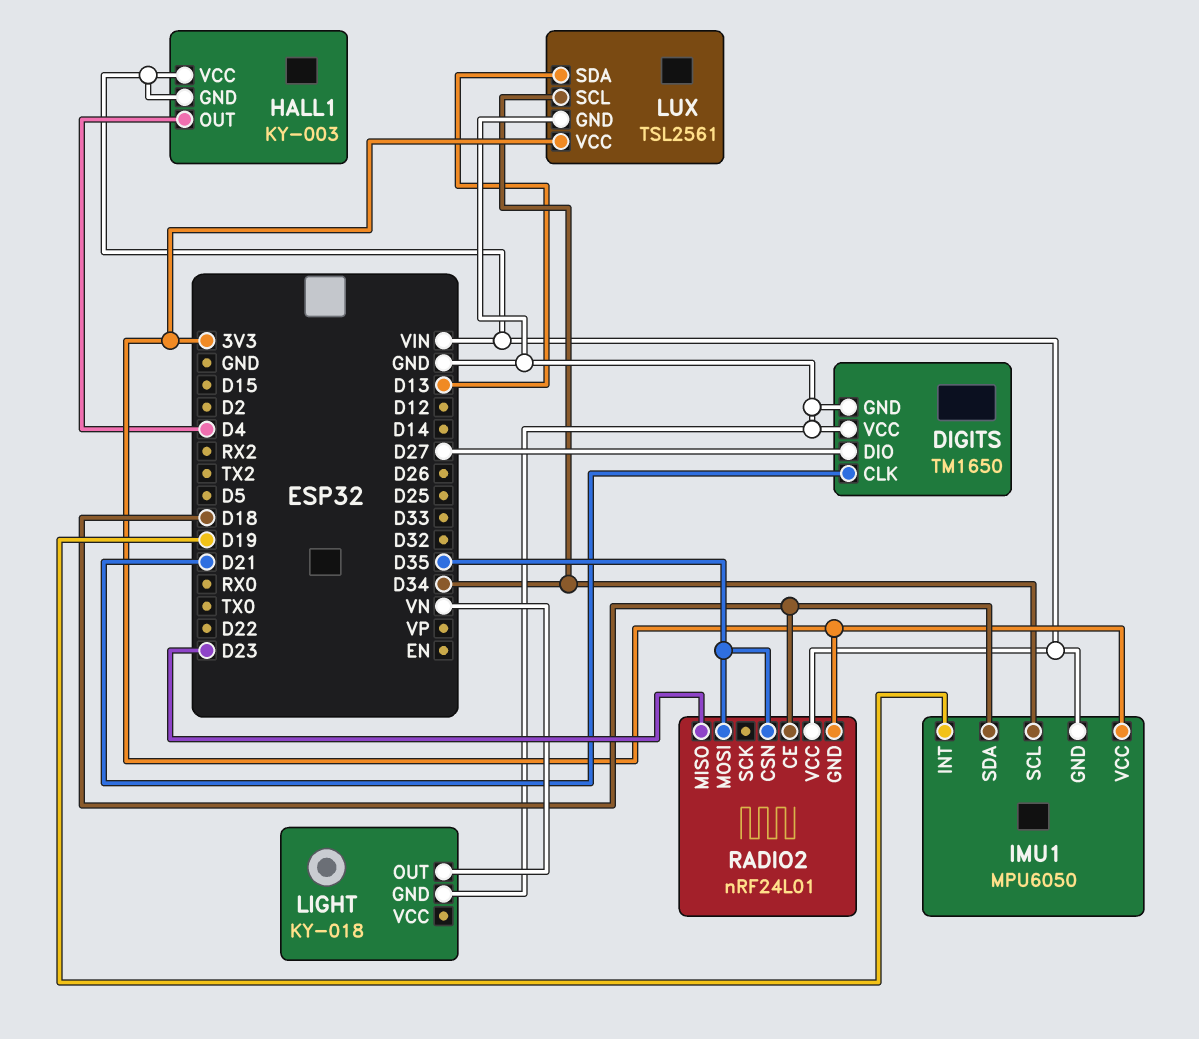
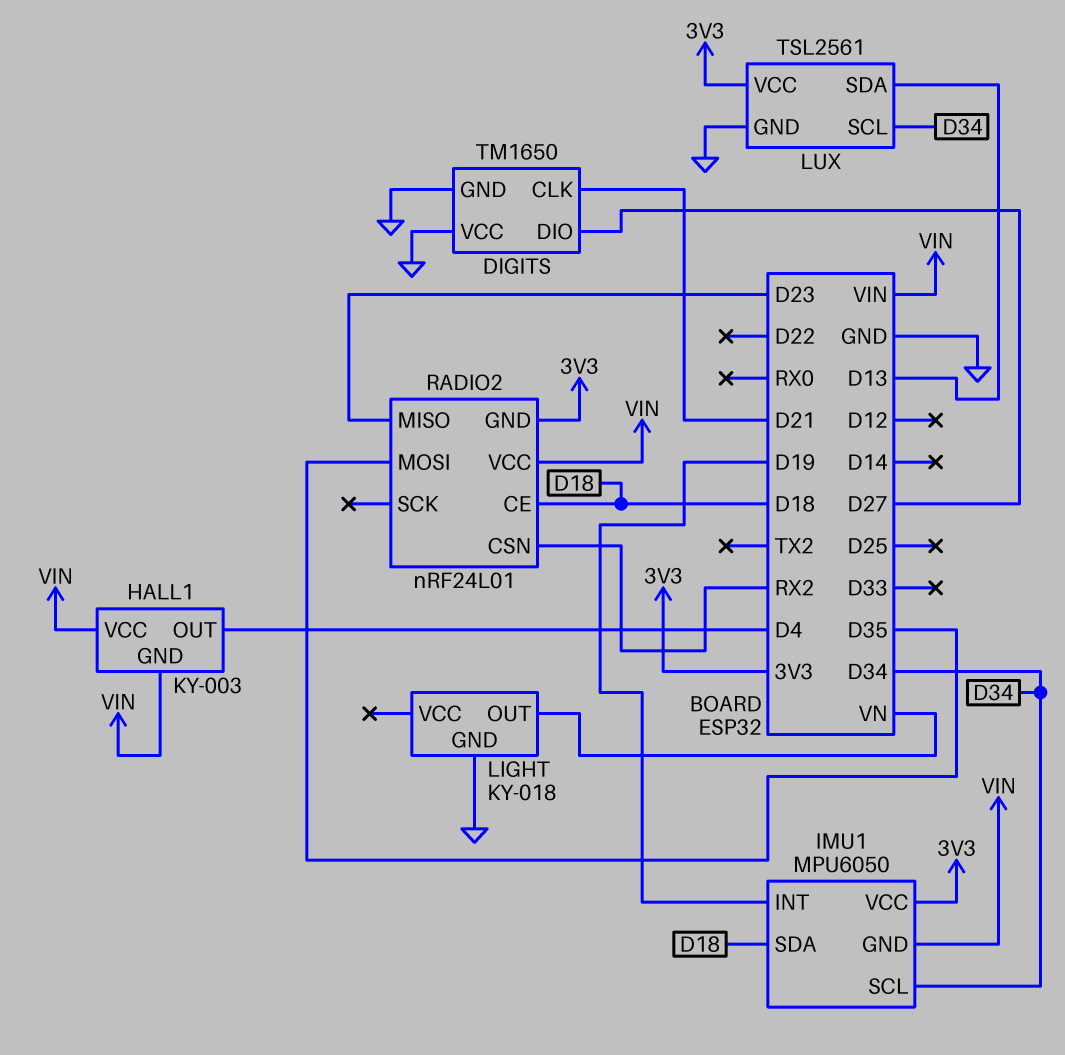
RADIO2 pin CSN: D35 -> RX2

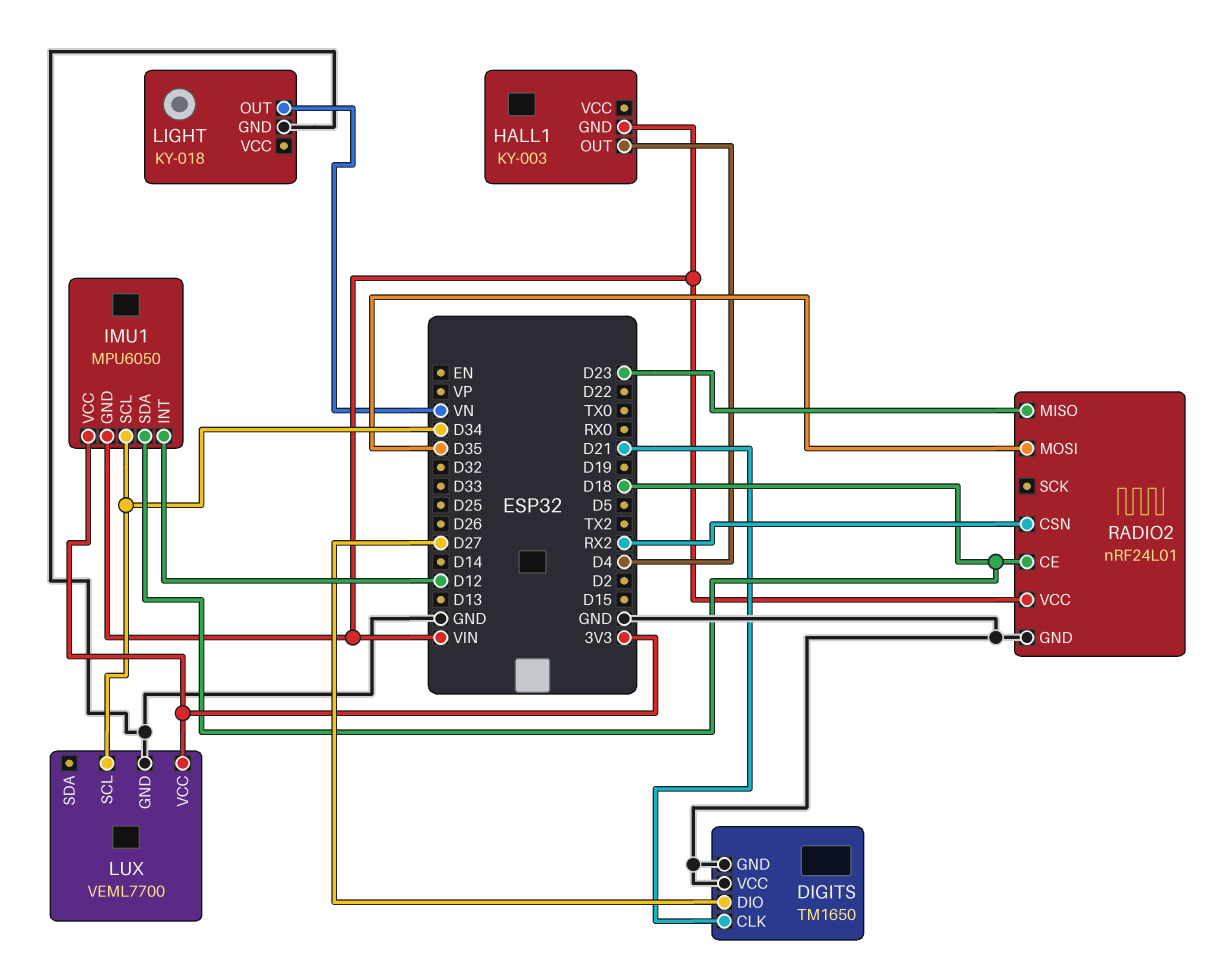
HALL1 pin VCC: VIN -> none
IMU1 pin INT: D19 -> D12
LUX: TSL2561 -> VEML7700
LUX pin SDA: D13 -> none
RADIO2 pin GND: 3V3 -> GND

